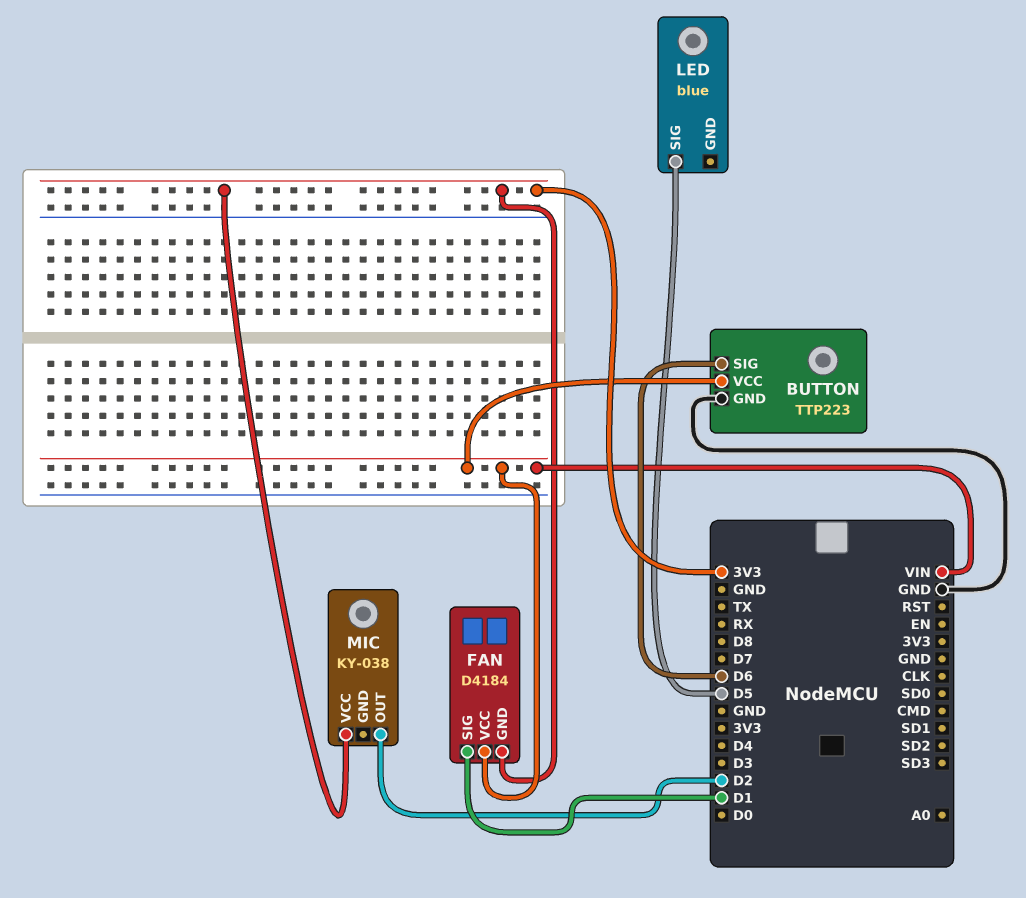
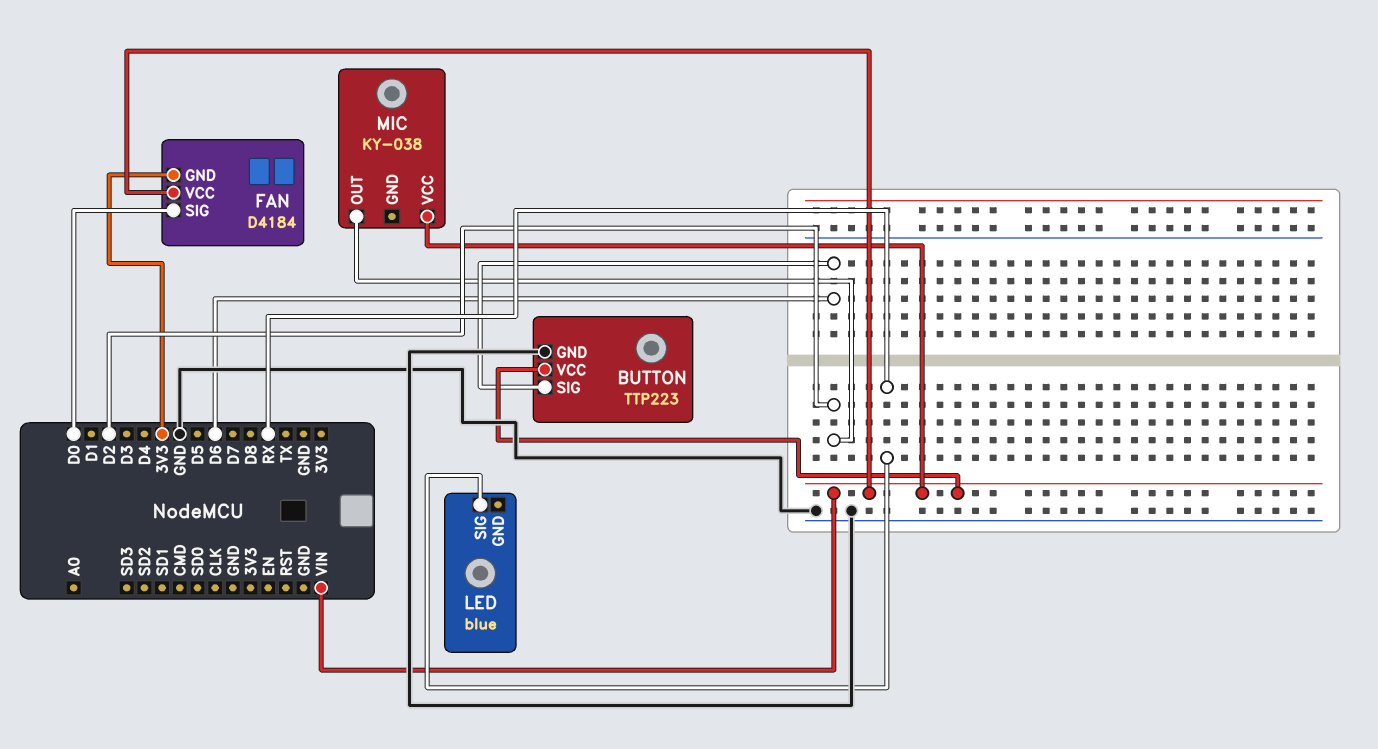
FAN pin SIG: D1 -> D0
LED pin SIG: D5 -> RX
MIC pin VCC: 3V3 -> VIN

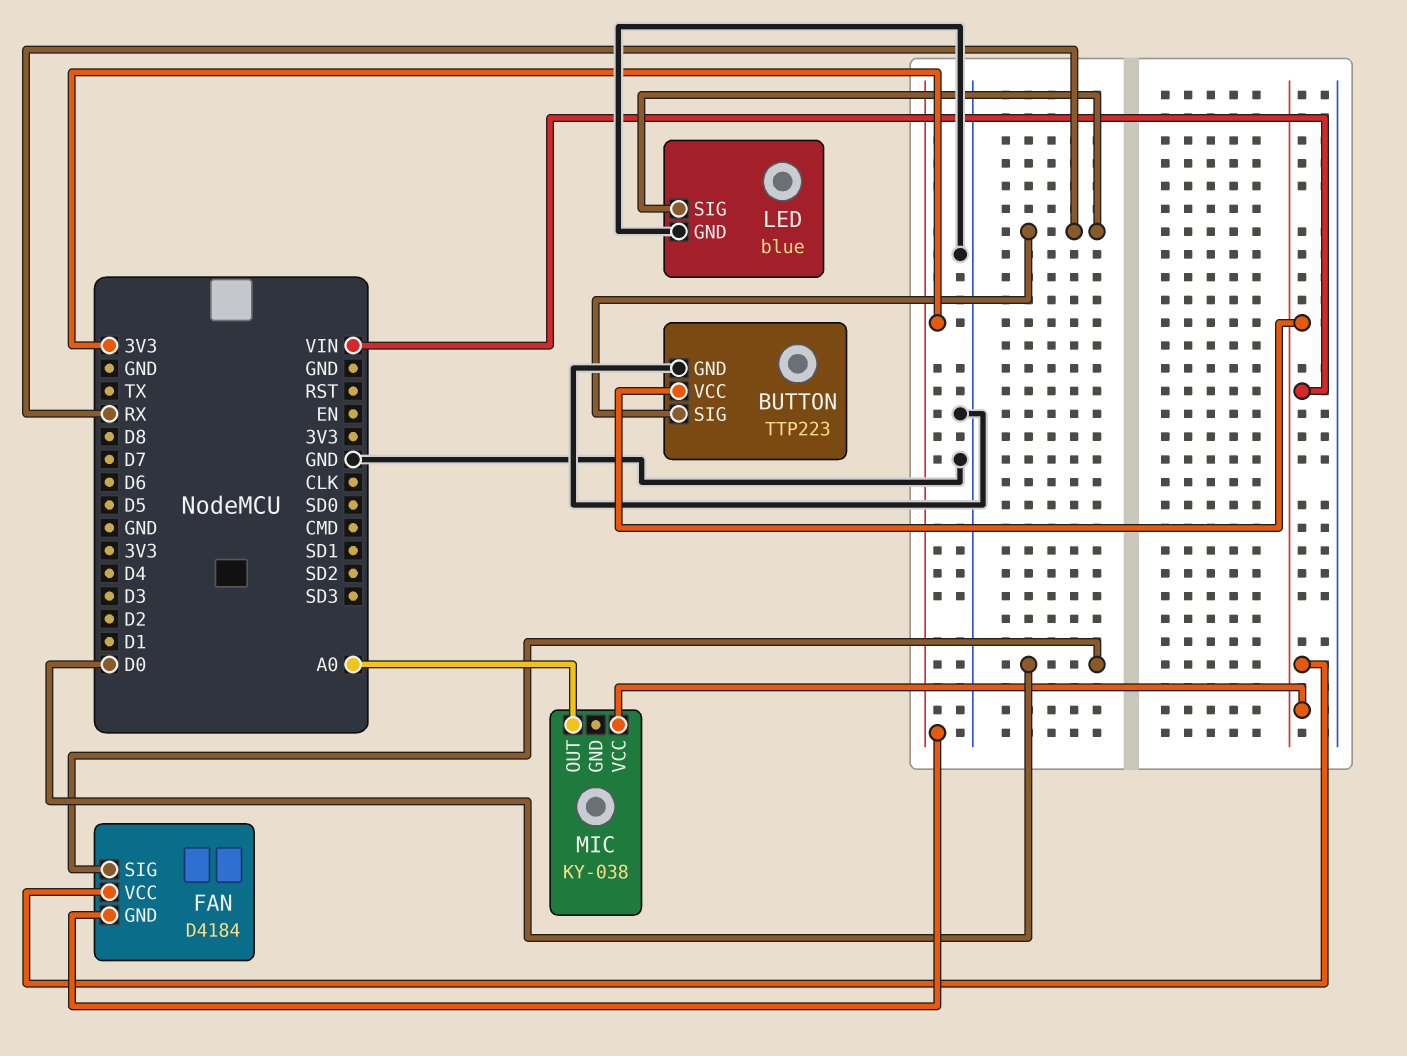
BUTTON pin SIG: D6 -> RX
LED pin GND: none -> GND
MIC pin OUT: D2 -> A0

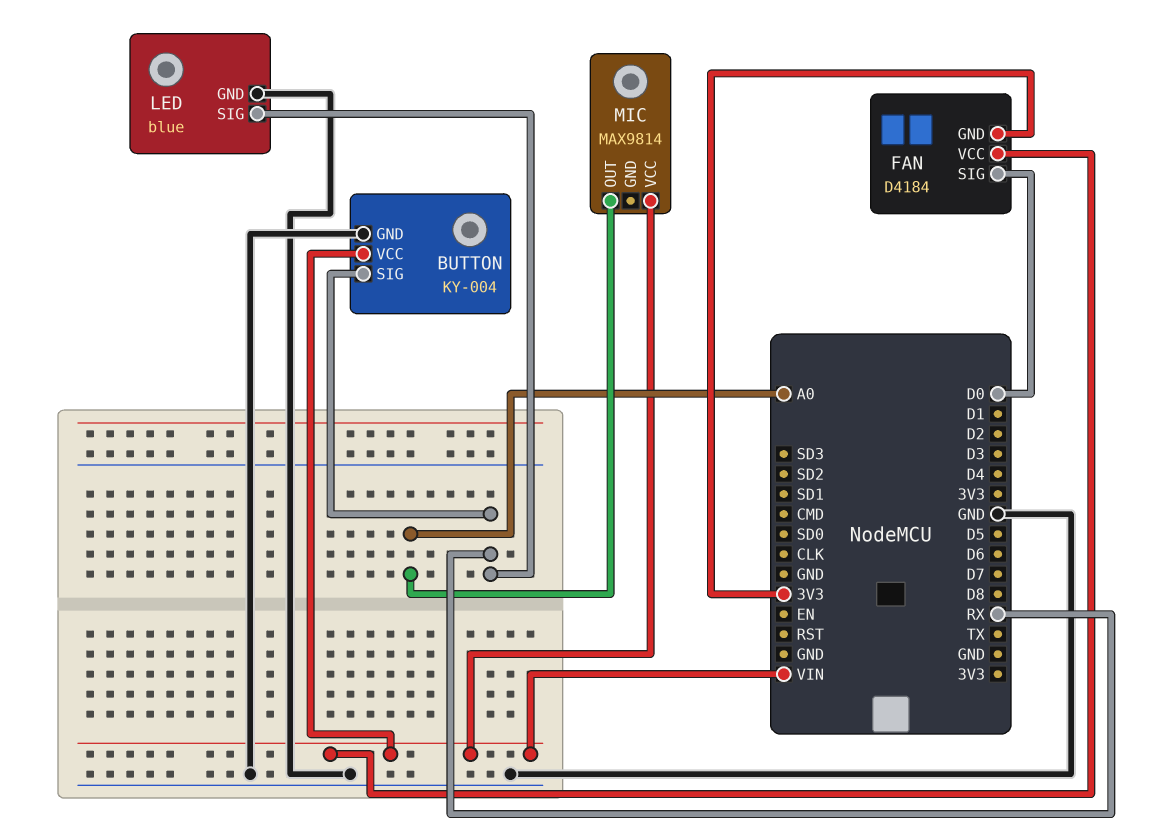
BUTTON: TTP223 -> KY-004
MIC: KY-038 -> MAX9814

